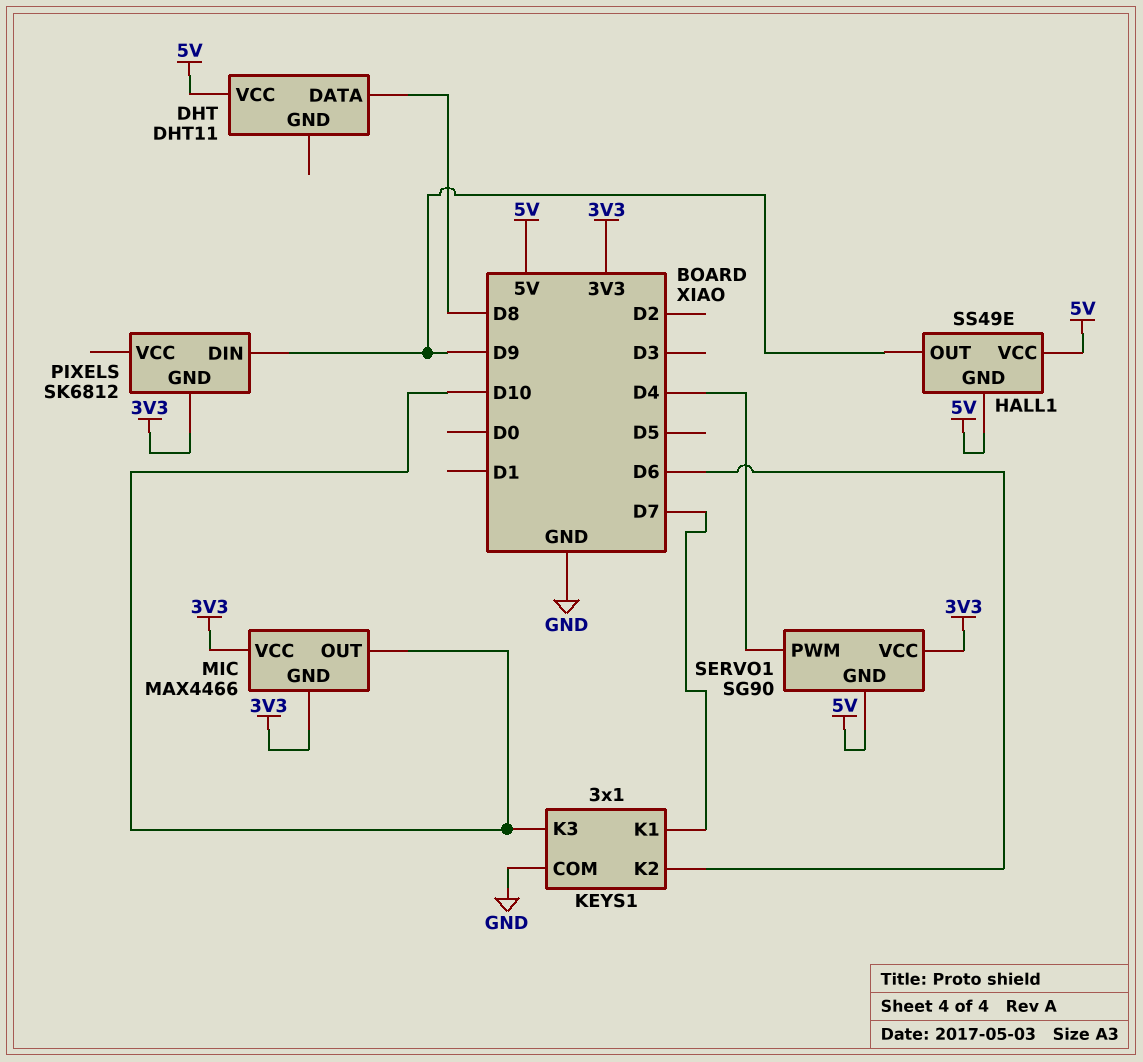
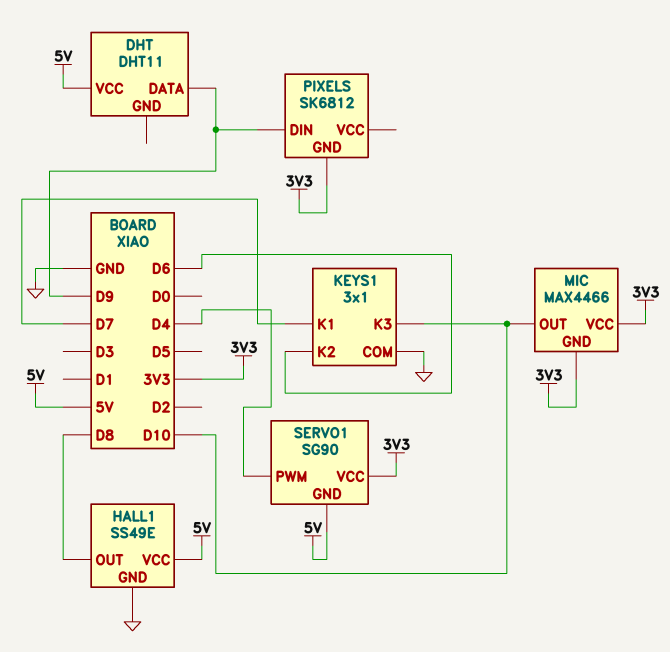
DHT pin DATA: D8 -> D9
HALL1 pin GND: 5V -> GND
HALL1 pin OUT: D9 -> D8

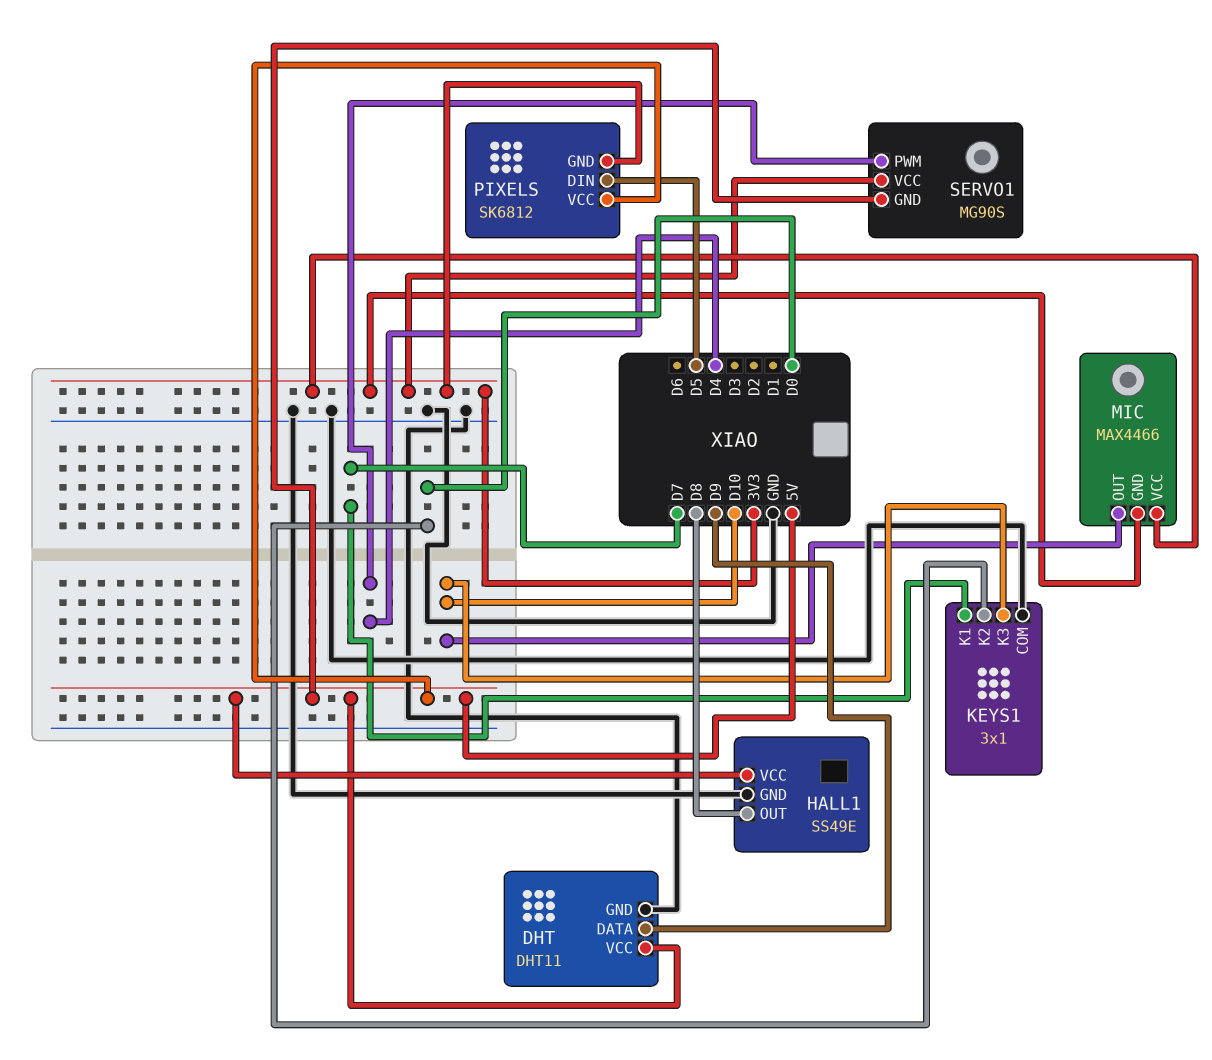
DHT pin GND: none -> GND
KEYS1 pin K2: D6 -> D0
PIXELS pin DIN: D9 -> D5
PIXELS pin VCC: none -> 5V
SERVO1: SG90 -> MG90S

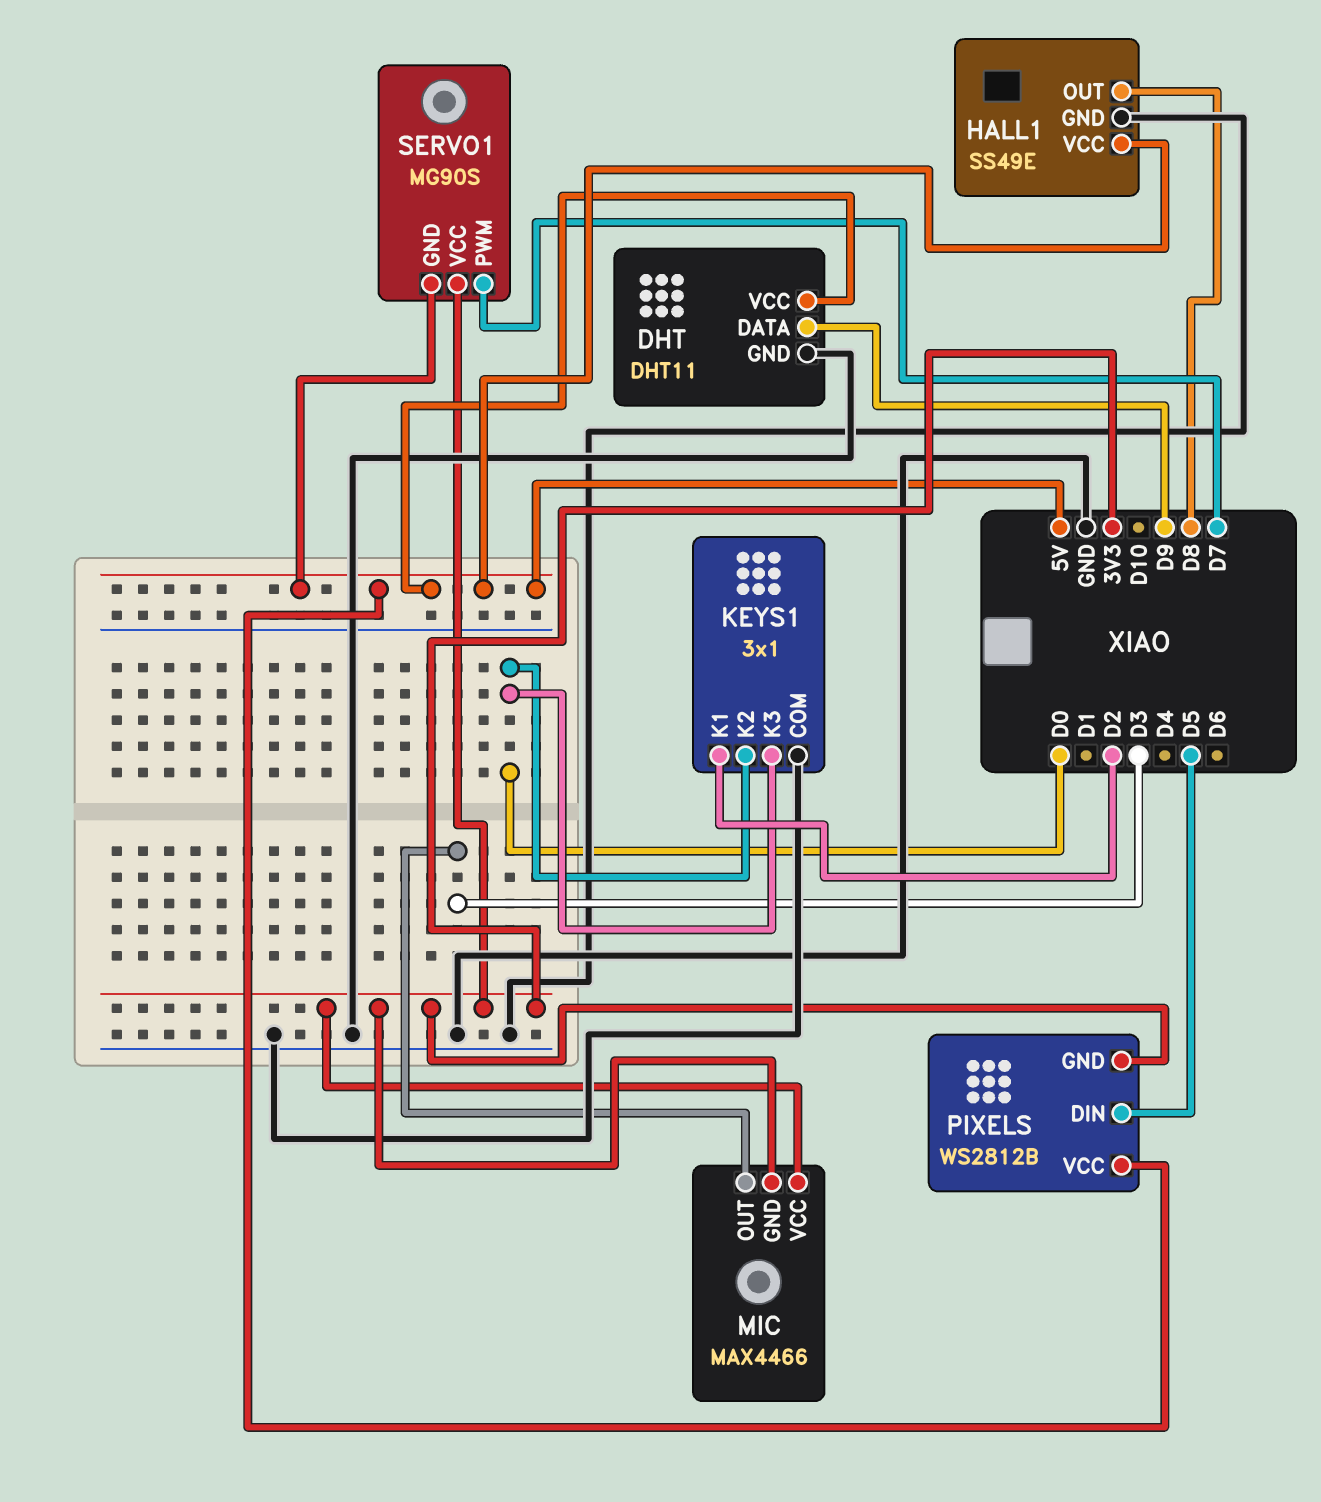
KEYS1 pin K1: D7 -> D2
KEYS1 pin K3: D10 -> D0
MIC pin OUT: D10 -> D3
PIXELS: SK6812 -> WS2812B
SERVO1 pin PWM: D4 -> D7

